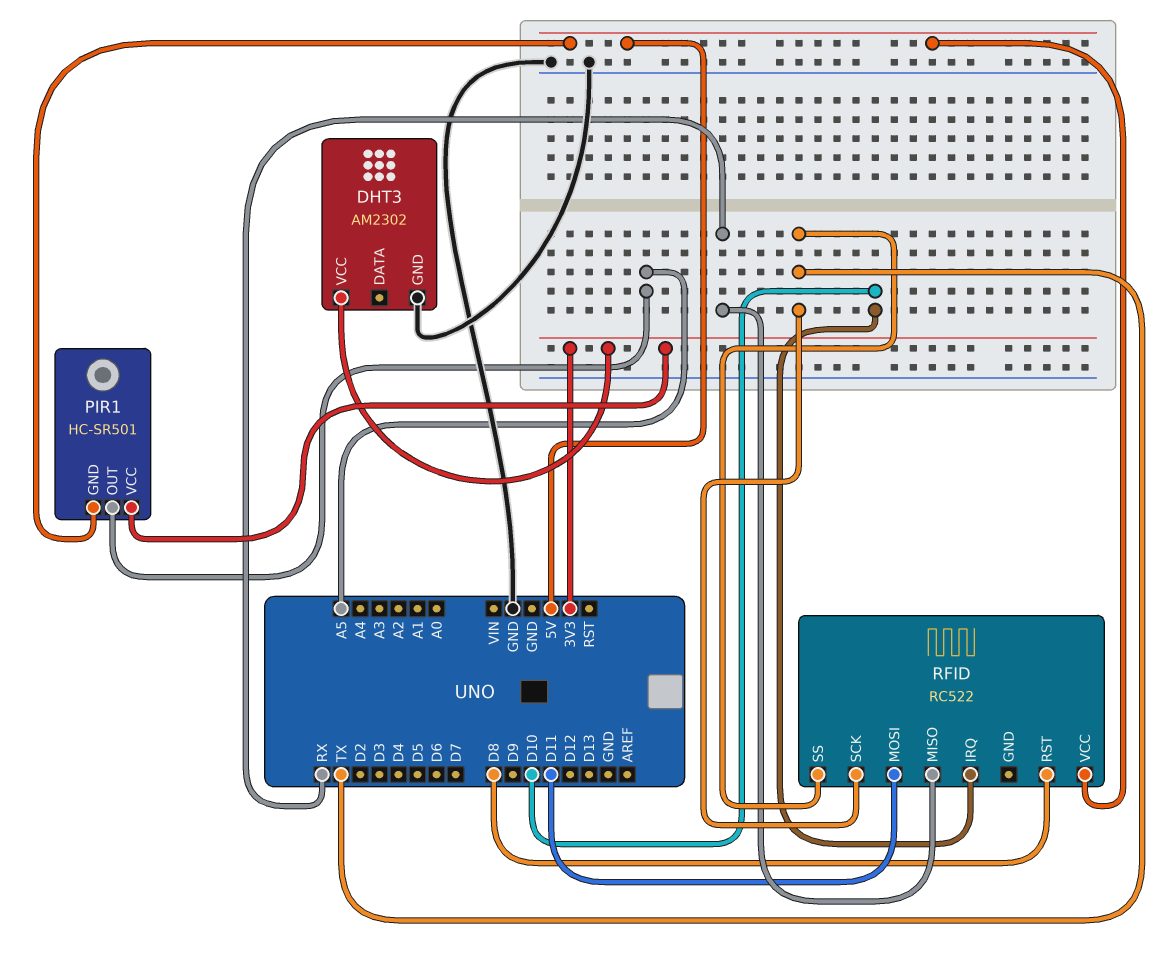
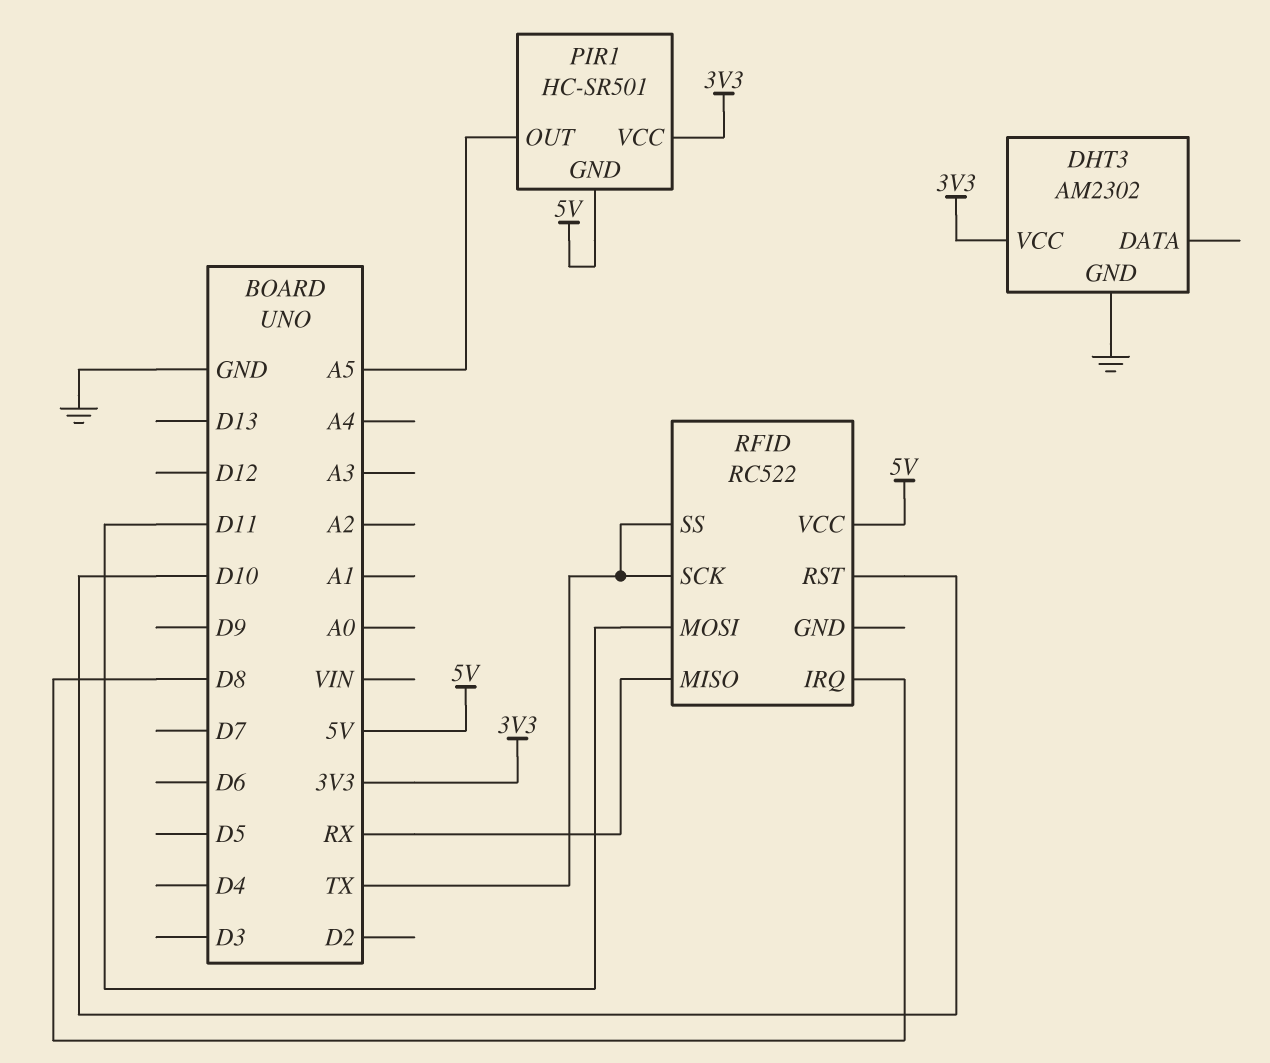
RFID pin IRQ: D10 -> D8
RFID pin RST: D8 -> D10

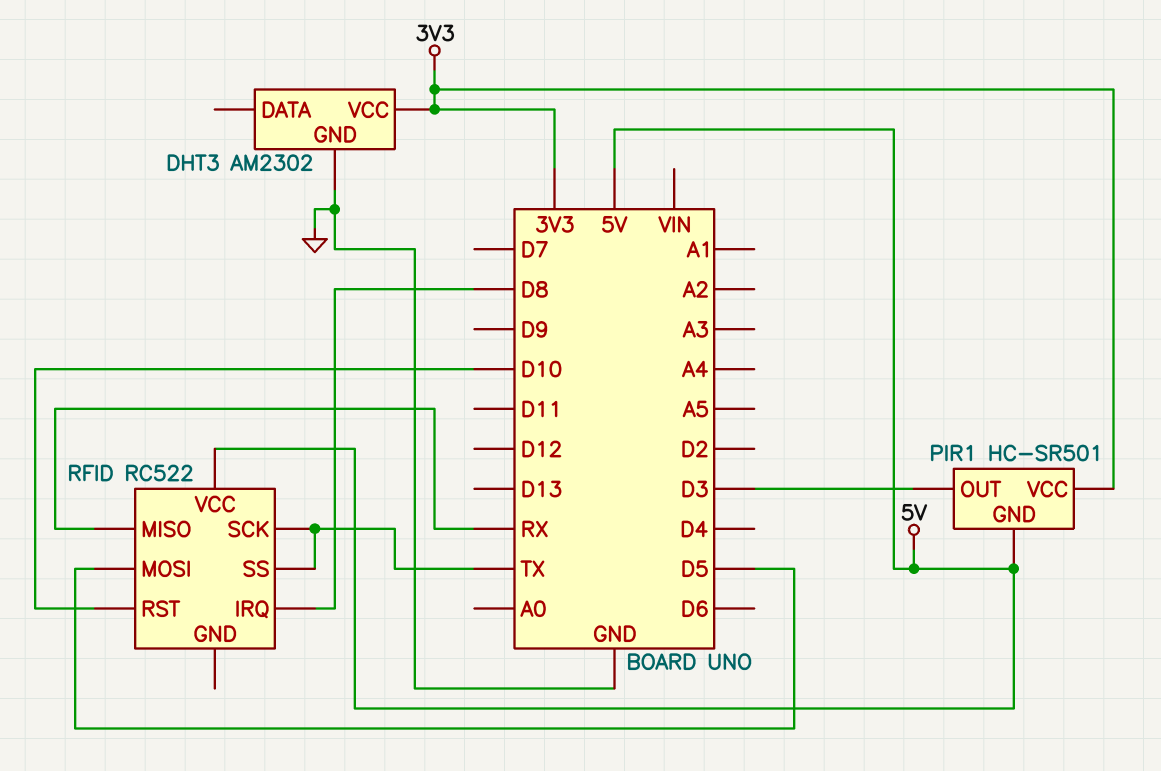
PIR1 pin OUT: A5 -> D3
RFID pin MOSI: D11 -> D5

